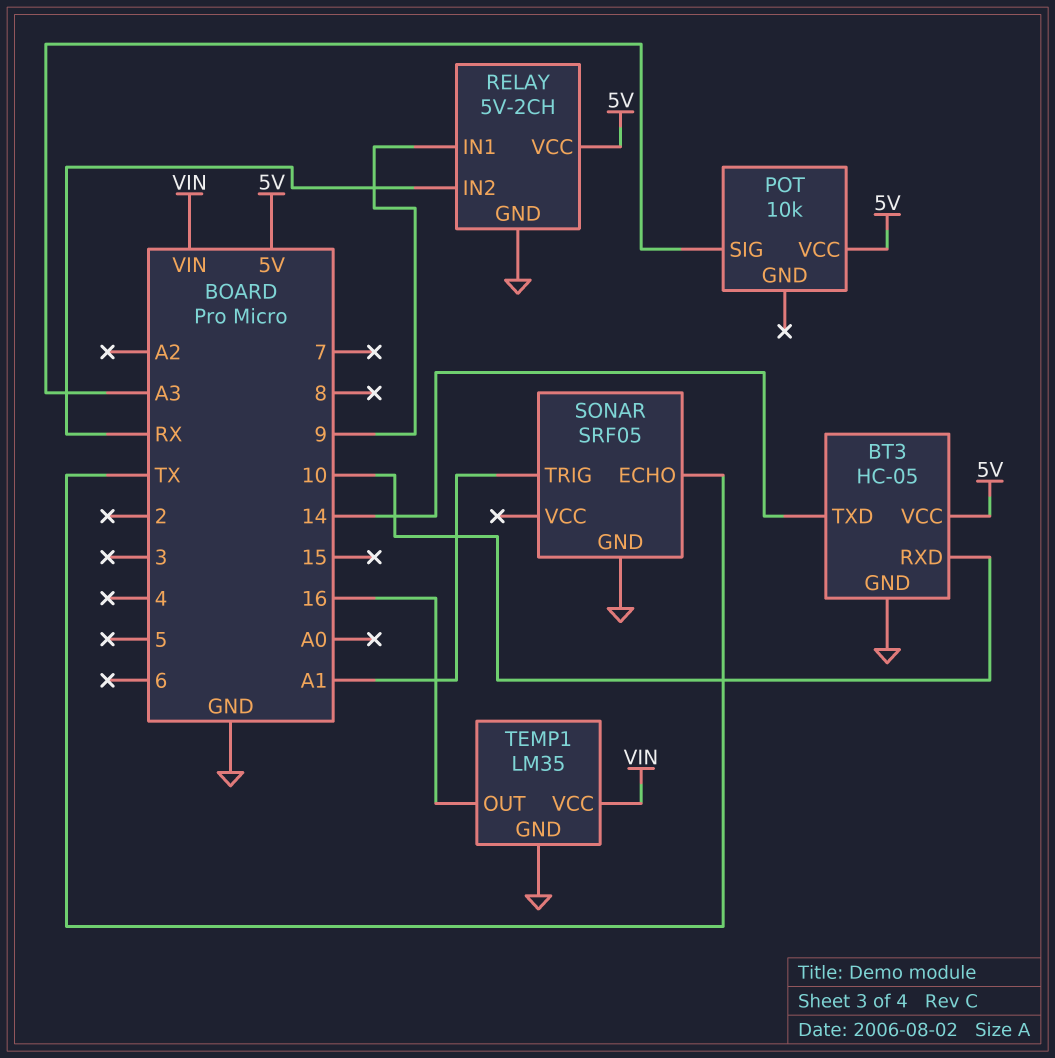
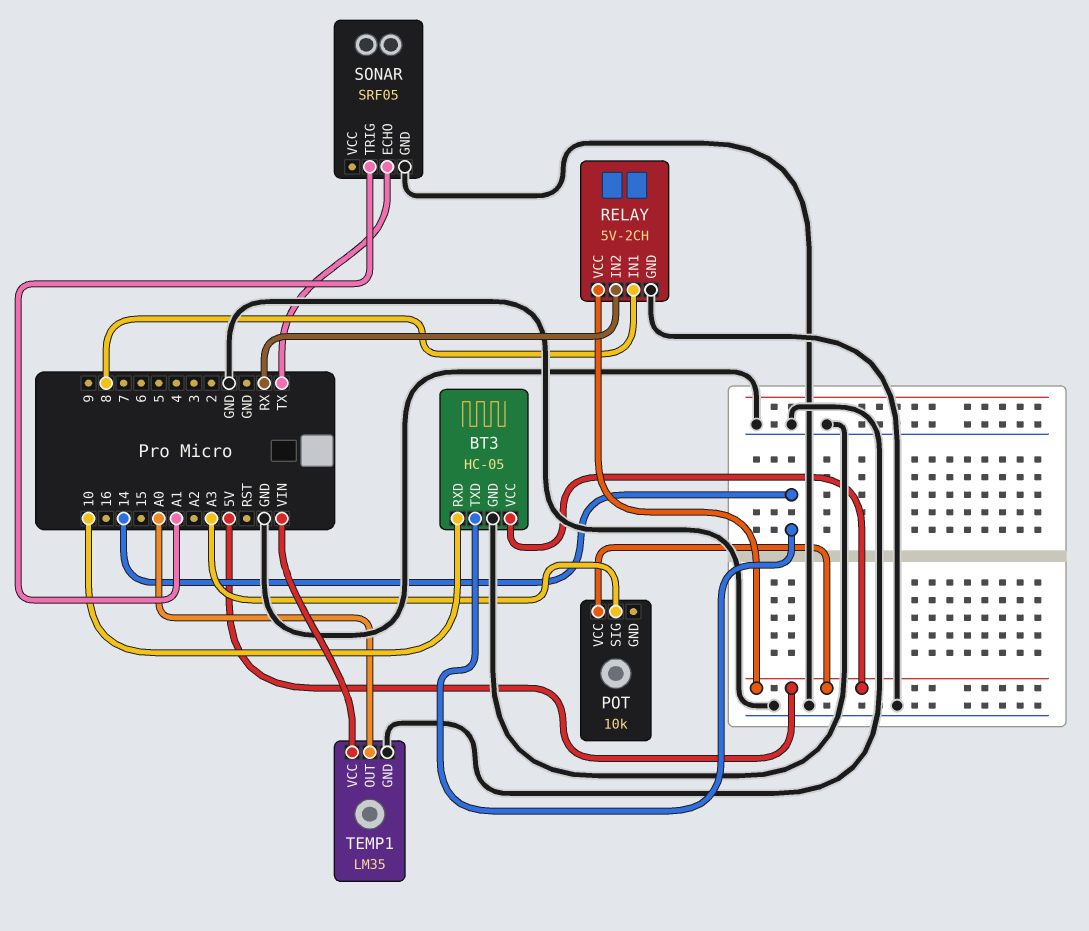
RELAY pin IN1: 9 -> 8
TEMP1 pin OUT: 16 -> A0

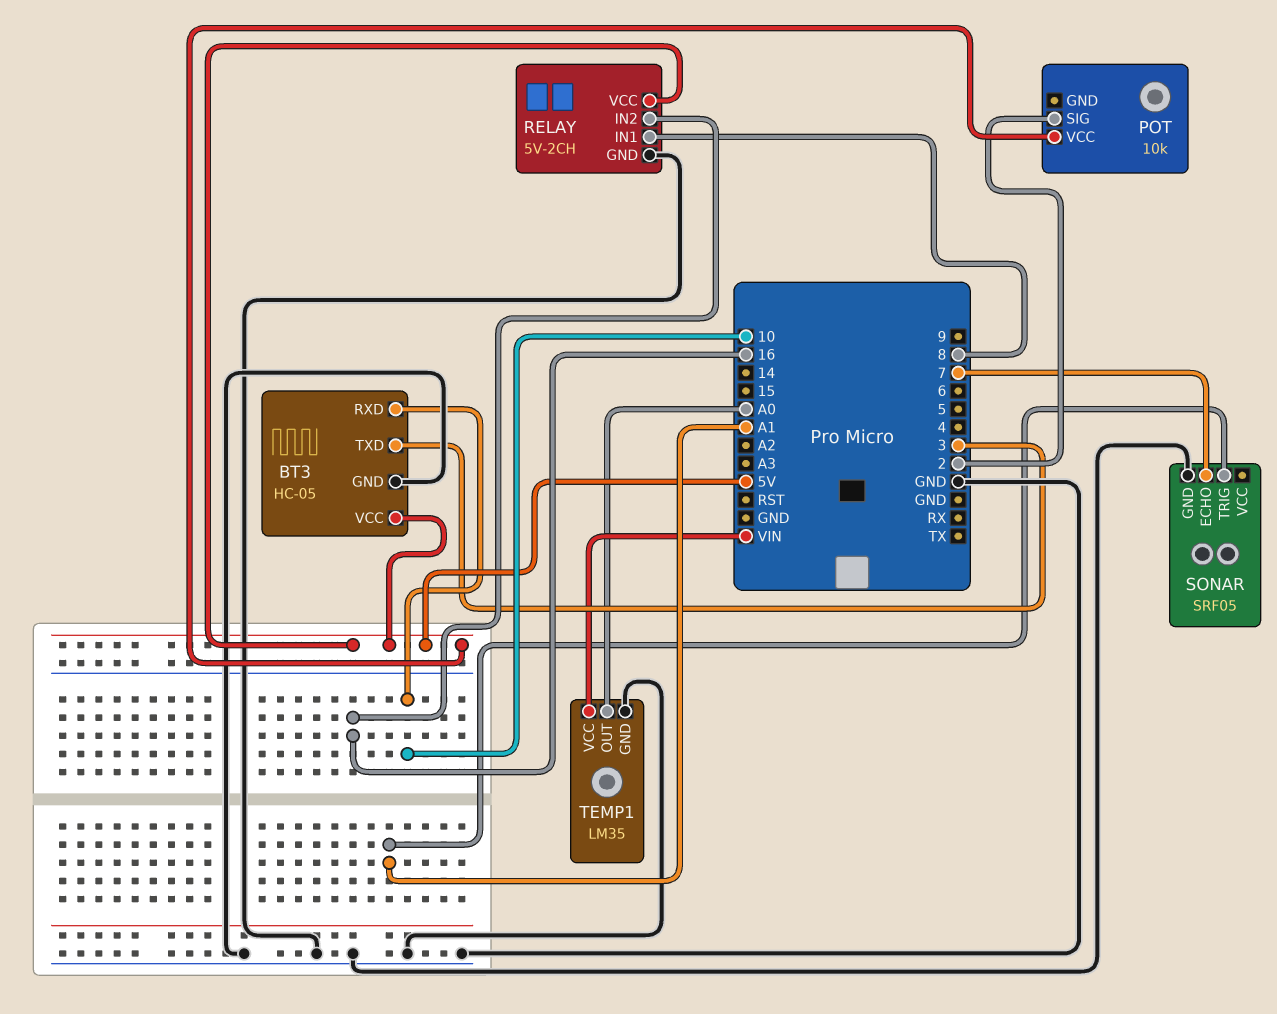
BT3 pin TXD: 14 -> 3
POT pin SIG: A3 -> 2
RELAY pin IN2: RX -> 16
SONAR pin ECHO: TX -> 7

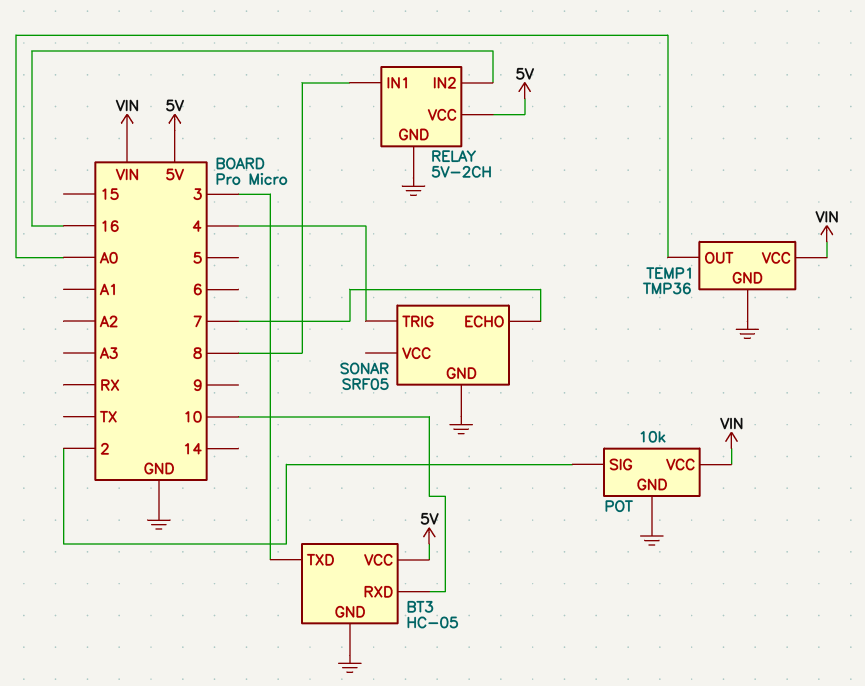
POT pin GND: none -> GND
POT pin VCC: 5V -> VIN
SONAR pin TRIG: A1 -> 4
TEMP1: LM35 -> TMP36

